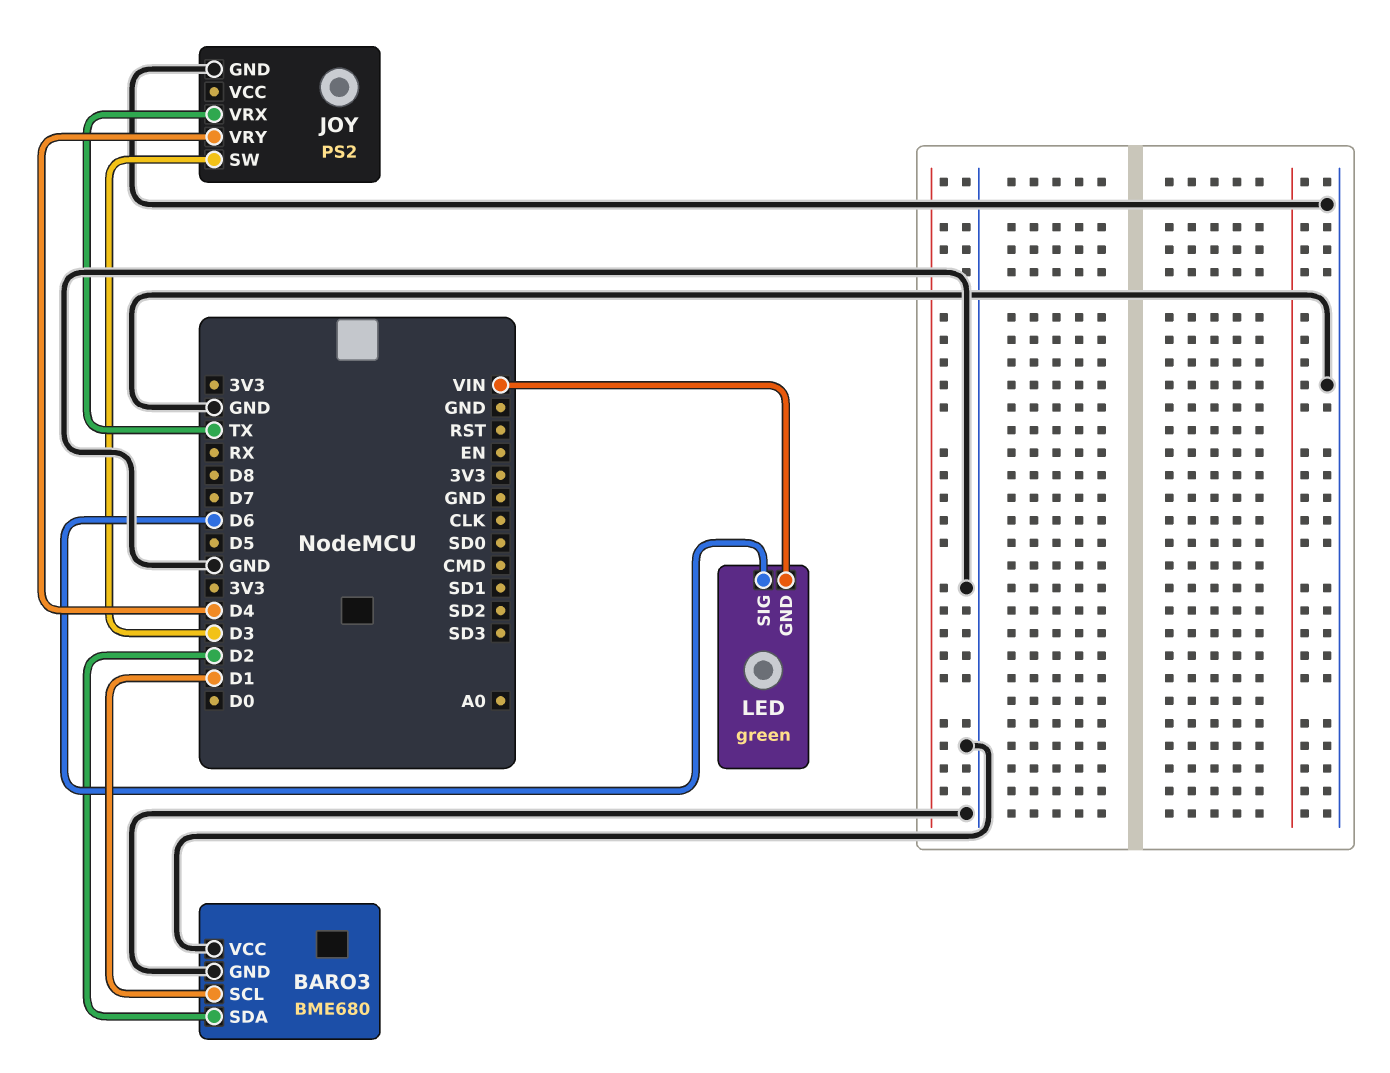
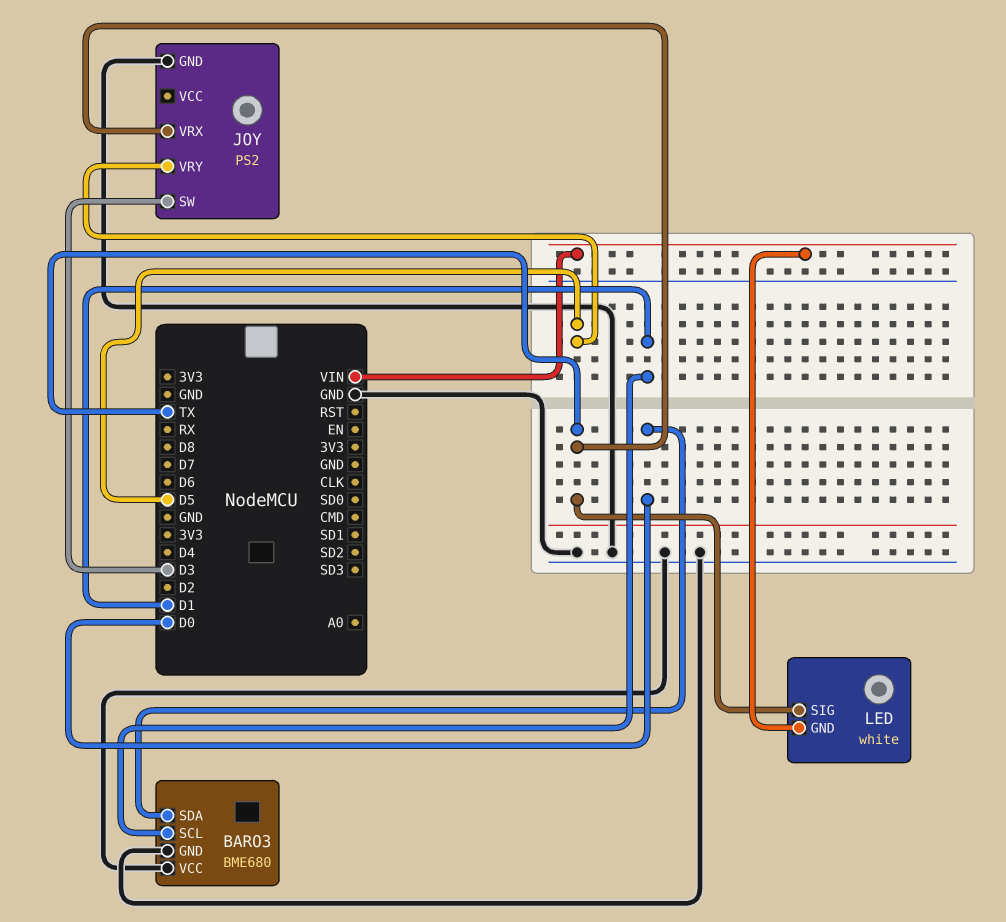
BARO3 pin SDA: D2 -> D0
JOY pin VRY: D4 -> D5
LED: green -> white
LED pin SIG: D6 -> TX

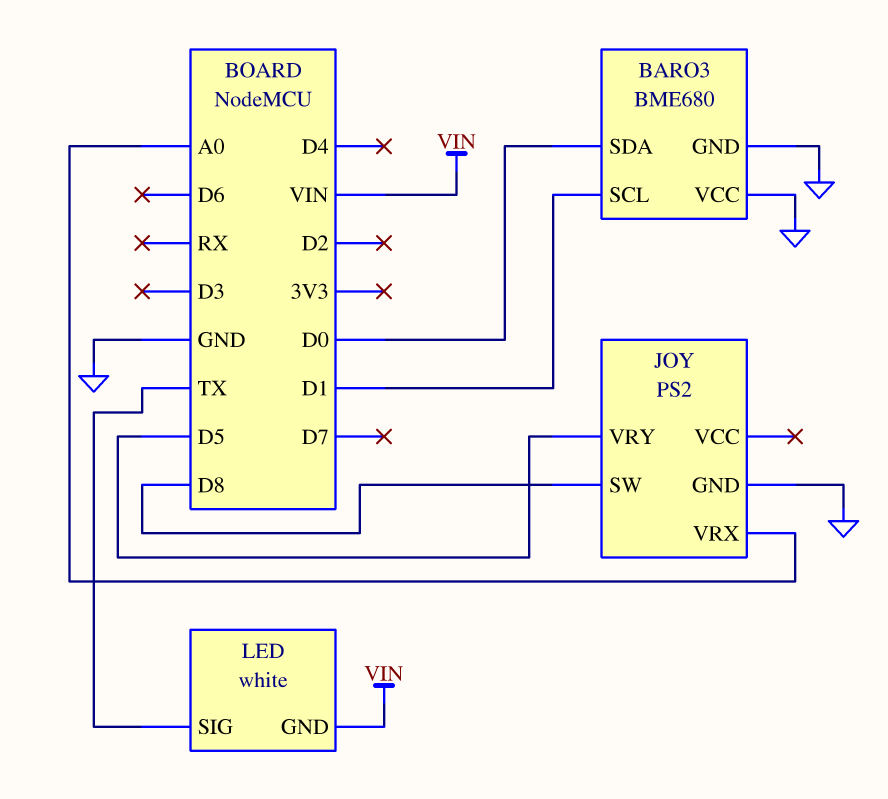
JOY pin SW: D3 -> D8
JOY pin VRX: TX -> A0

